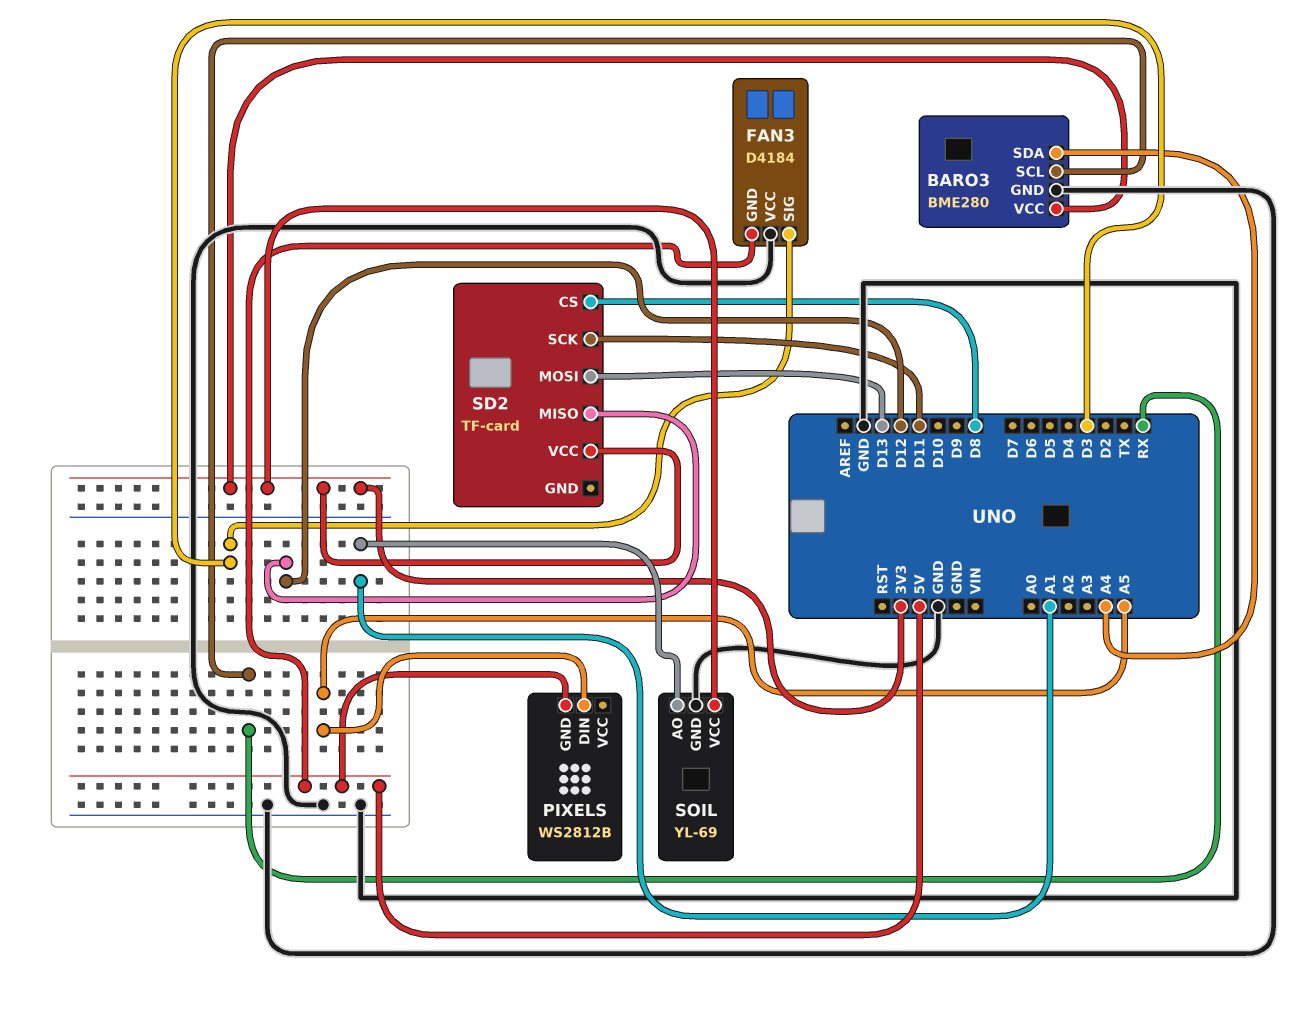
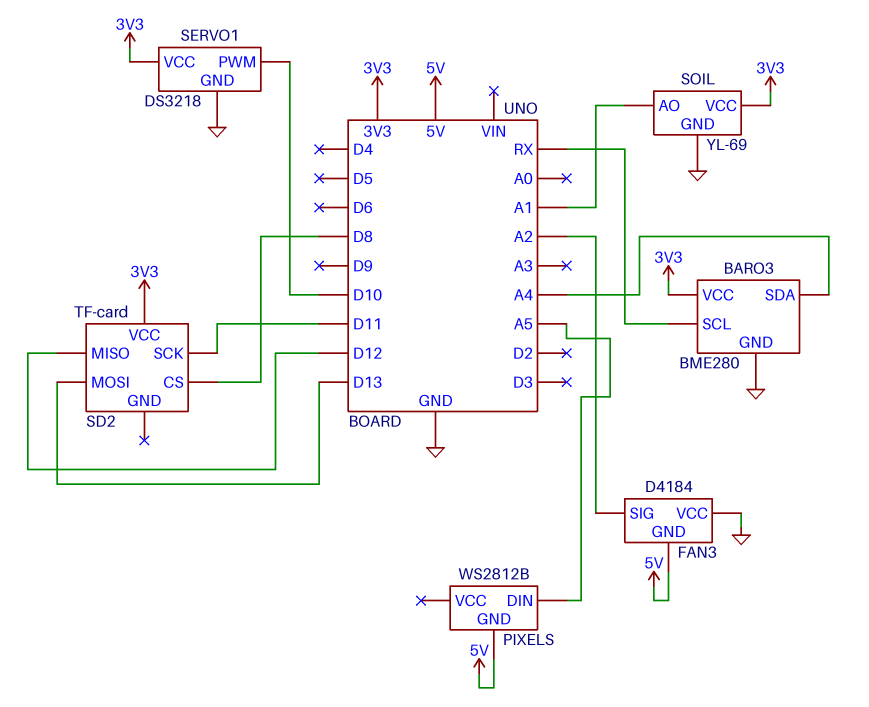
FAN3 pin SIG: D3 -> A2
SERVO1: none -> DS3218
SERVO1 pin GND: none -> GND
SERVO1 pin PWM: none -> D10
SERVO1 pin VCC: none -> 3V3

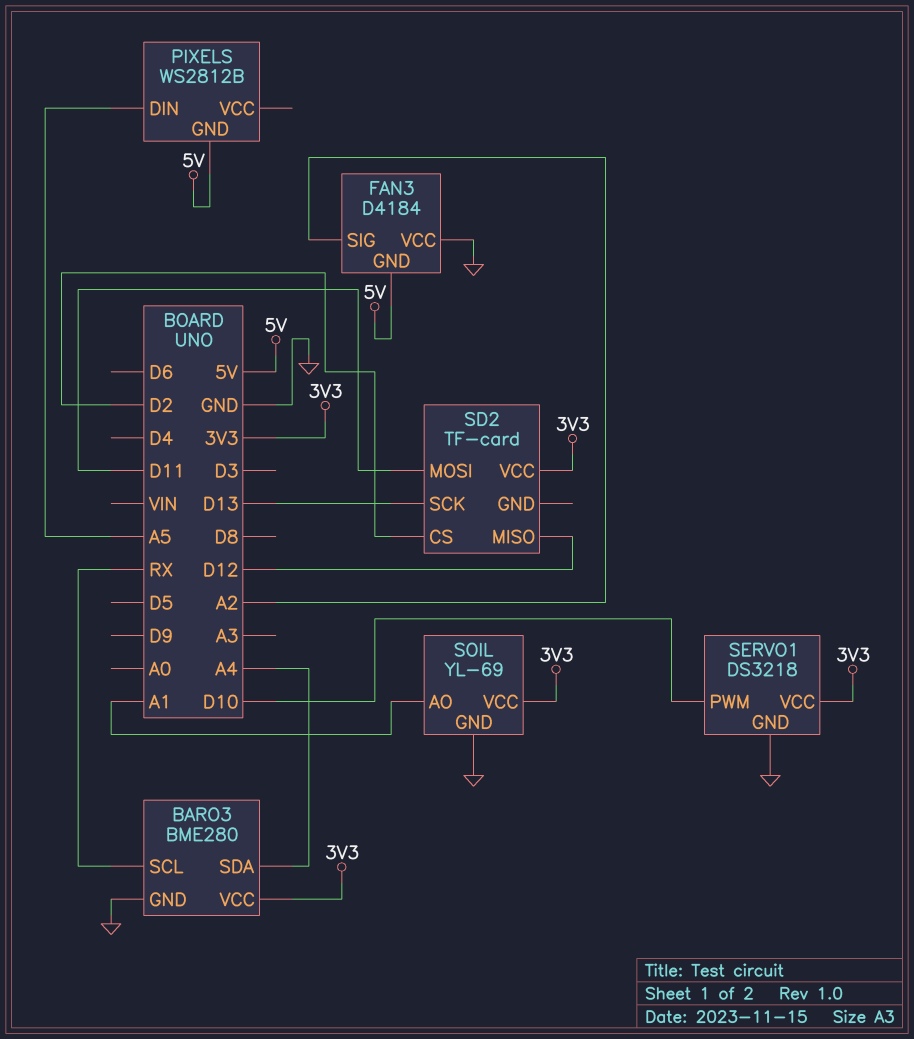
SD2 pin CS: D8 -> D2
SD2 pin MOSI: D13 -> D11
SD2 pin SCK: D11 -> D13

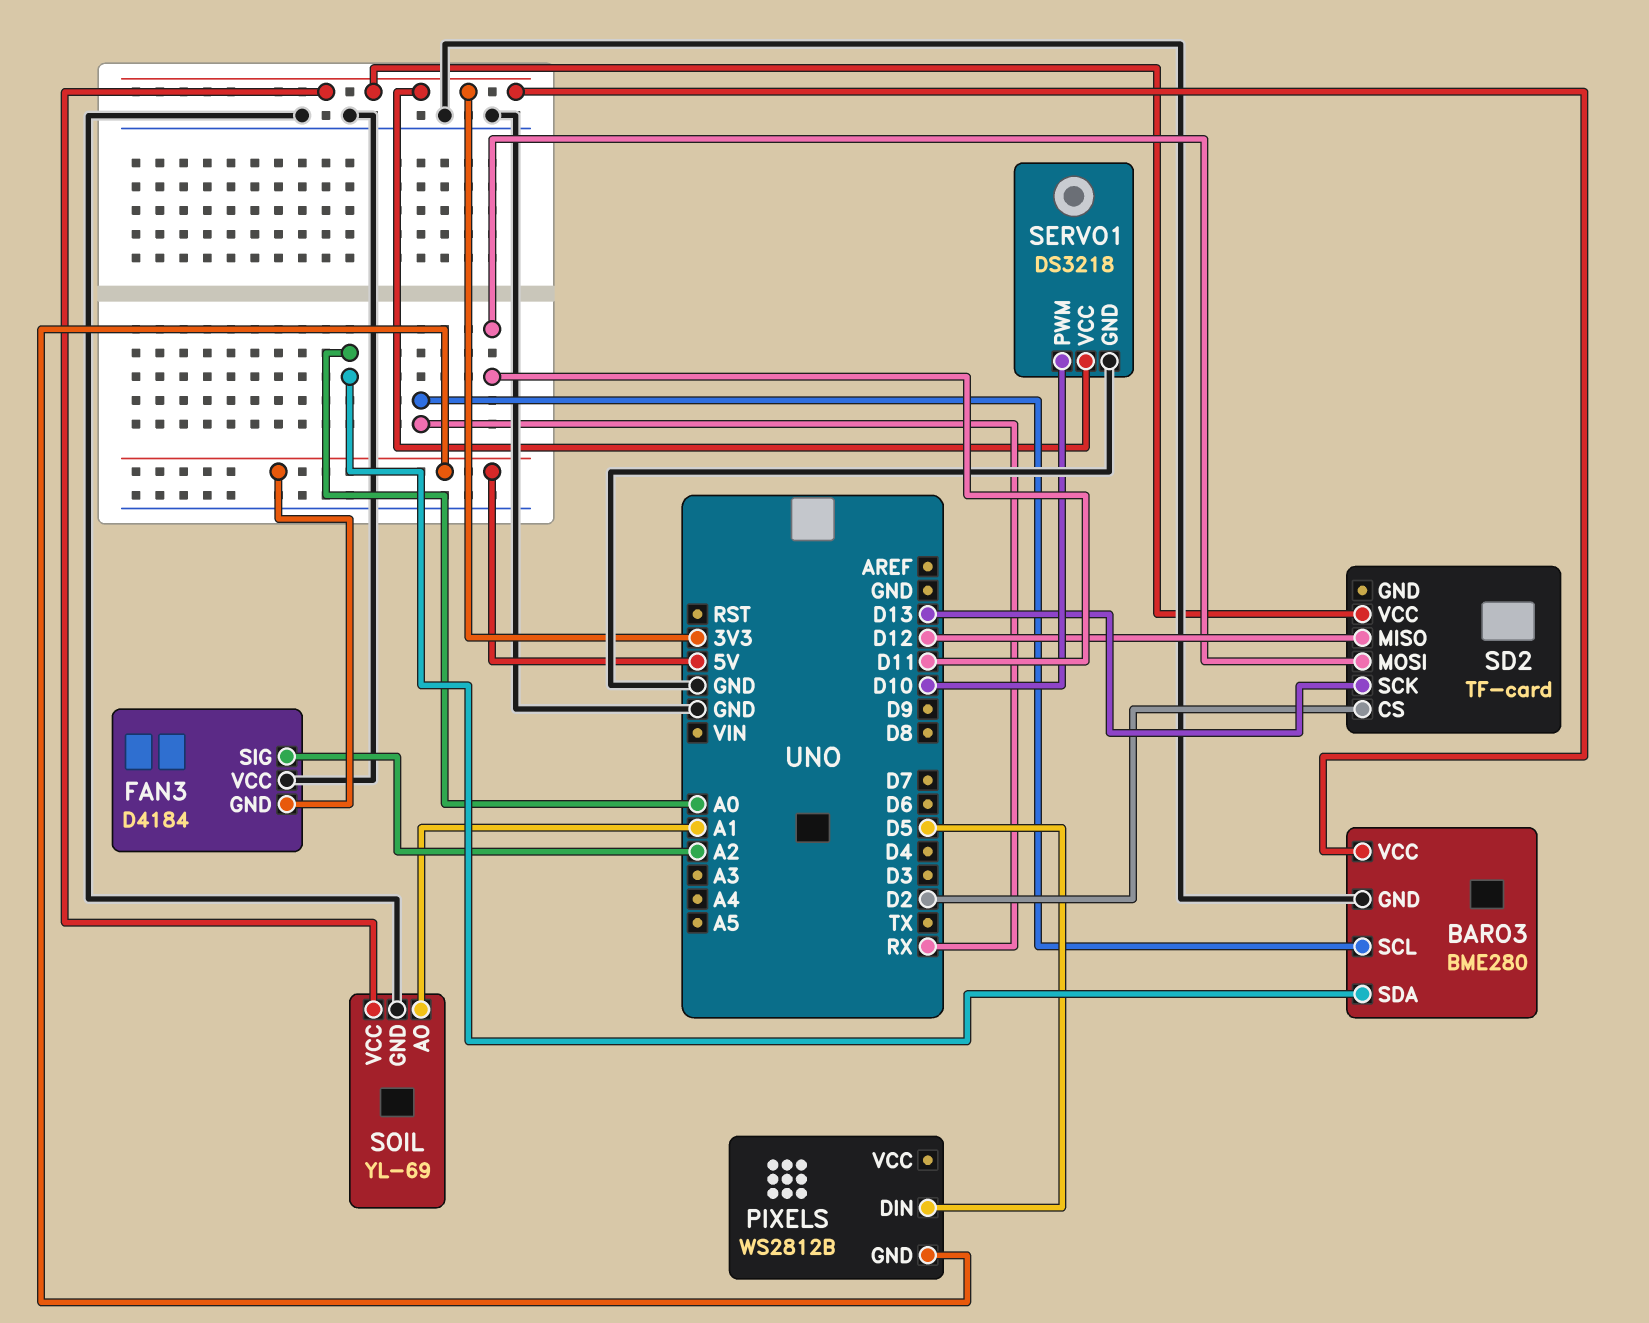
BARO3 pin SDA: A4 -> A0
PIXELS pin DIN: A5 -> D5

